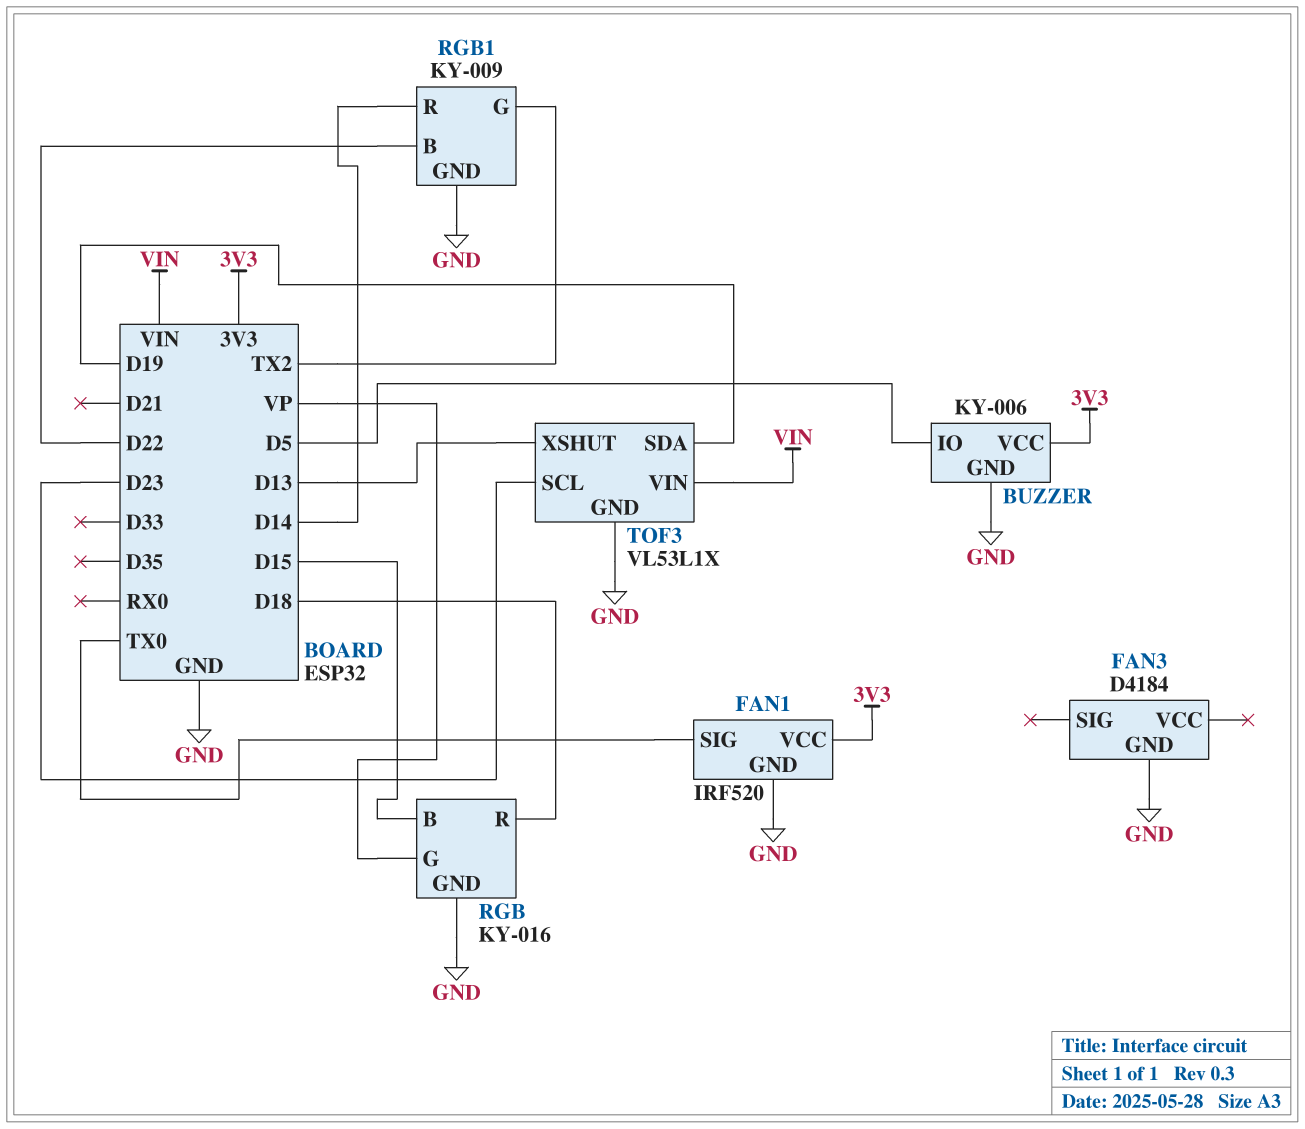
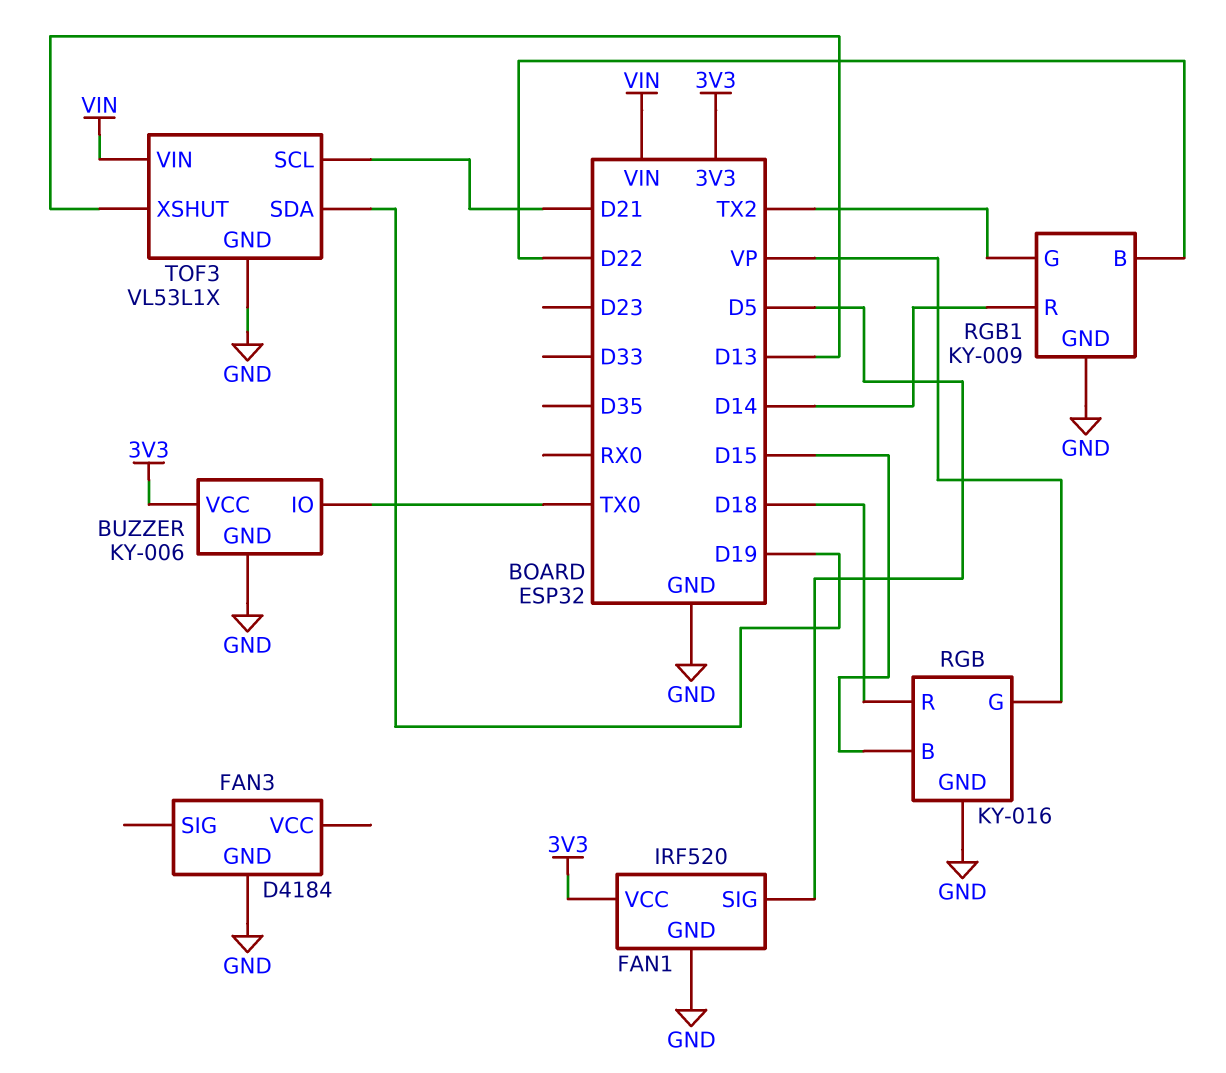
BUZZER pin IO: D5 -> TX0
FAN1 pin SIG: TX0 -> D5
TOF3 pin SCL: D23 -> D21

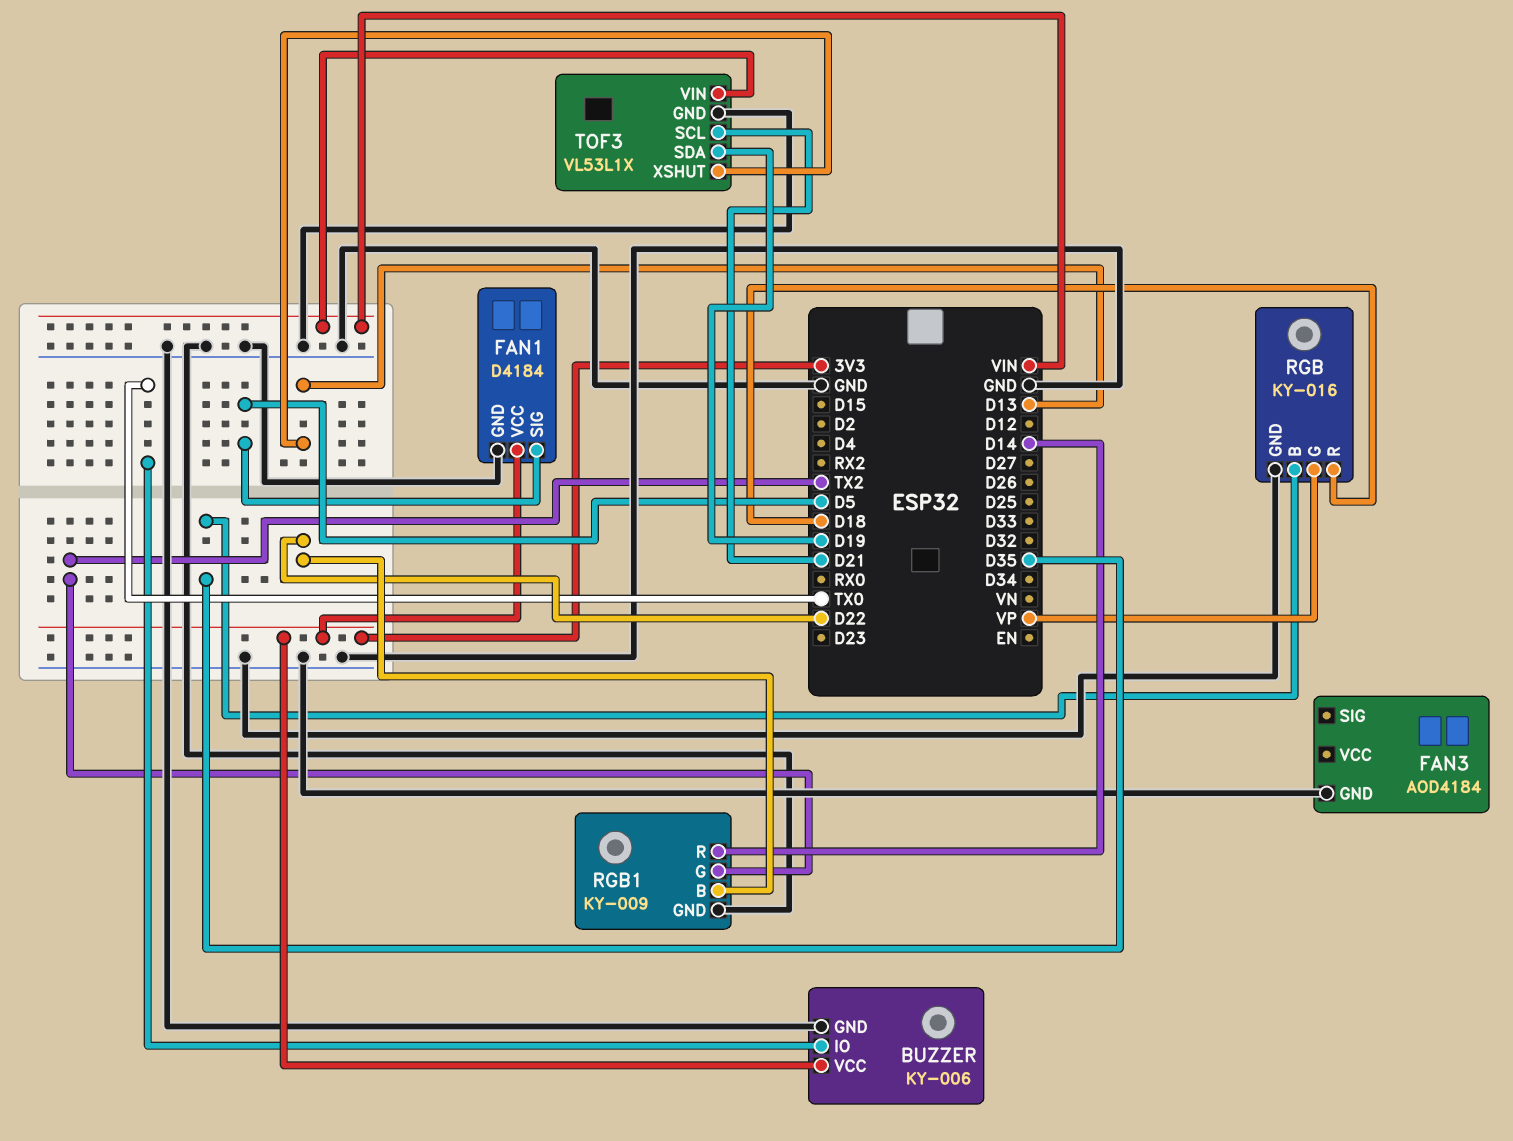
FAN1: IRF520 -> D4184
FAN3: D4184 -> AOD4184
RGB pin B: D15 -> D35

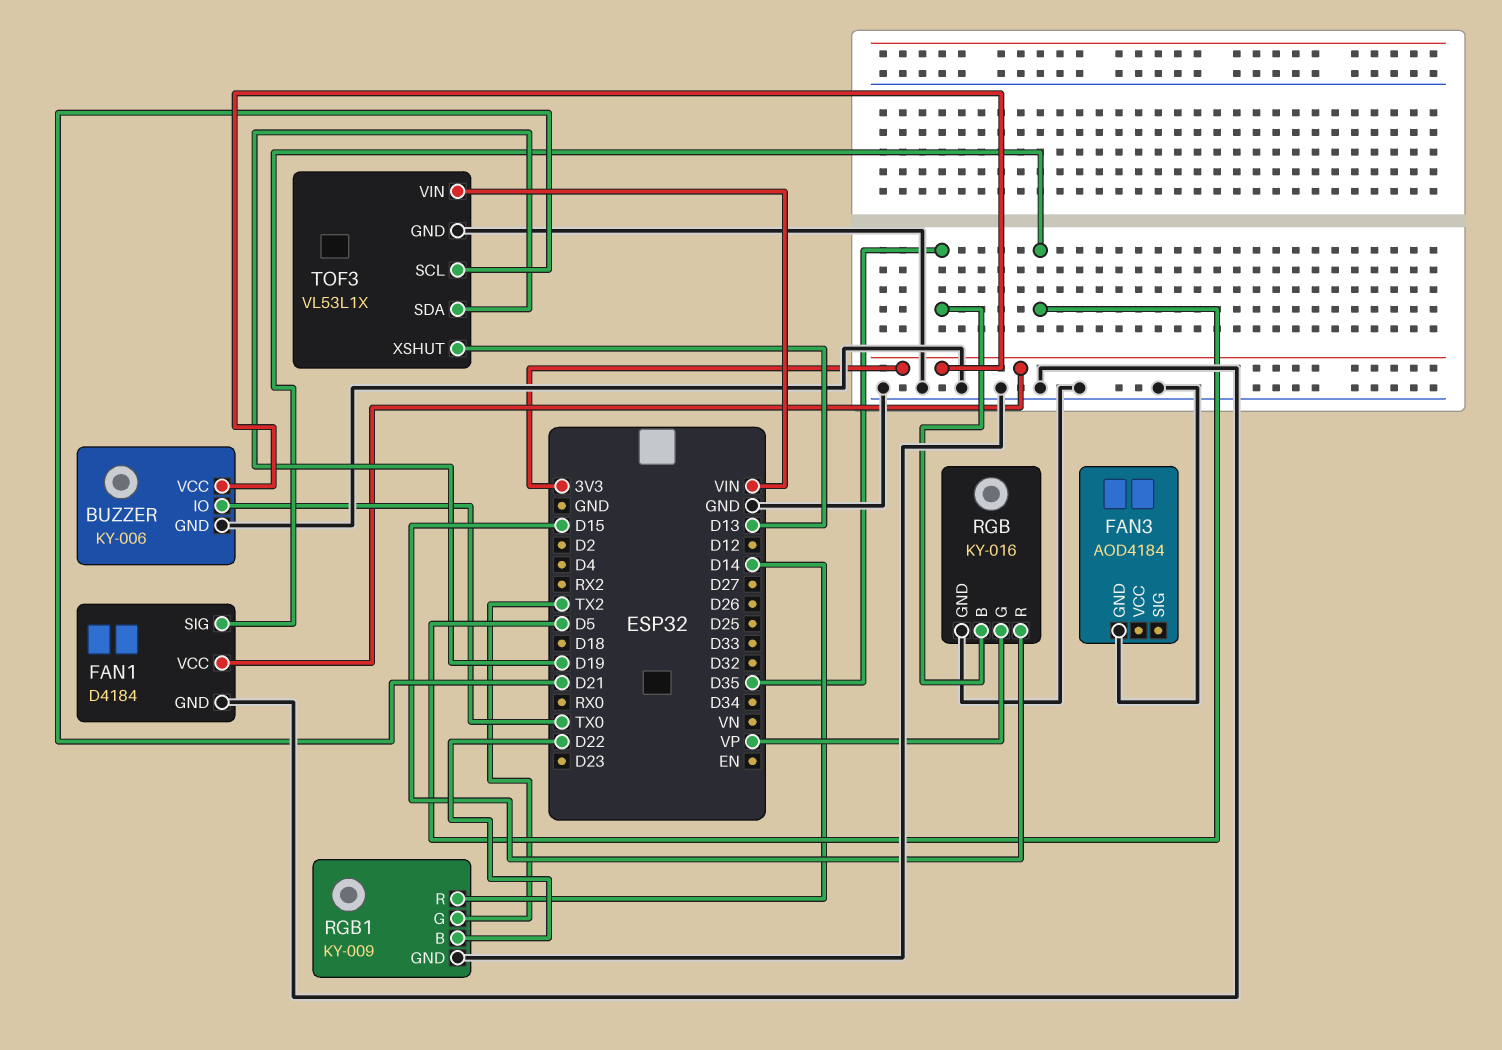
RGB pin R: D18 -> D15

